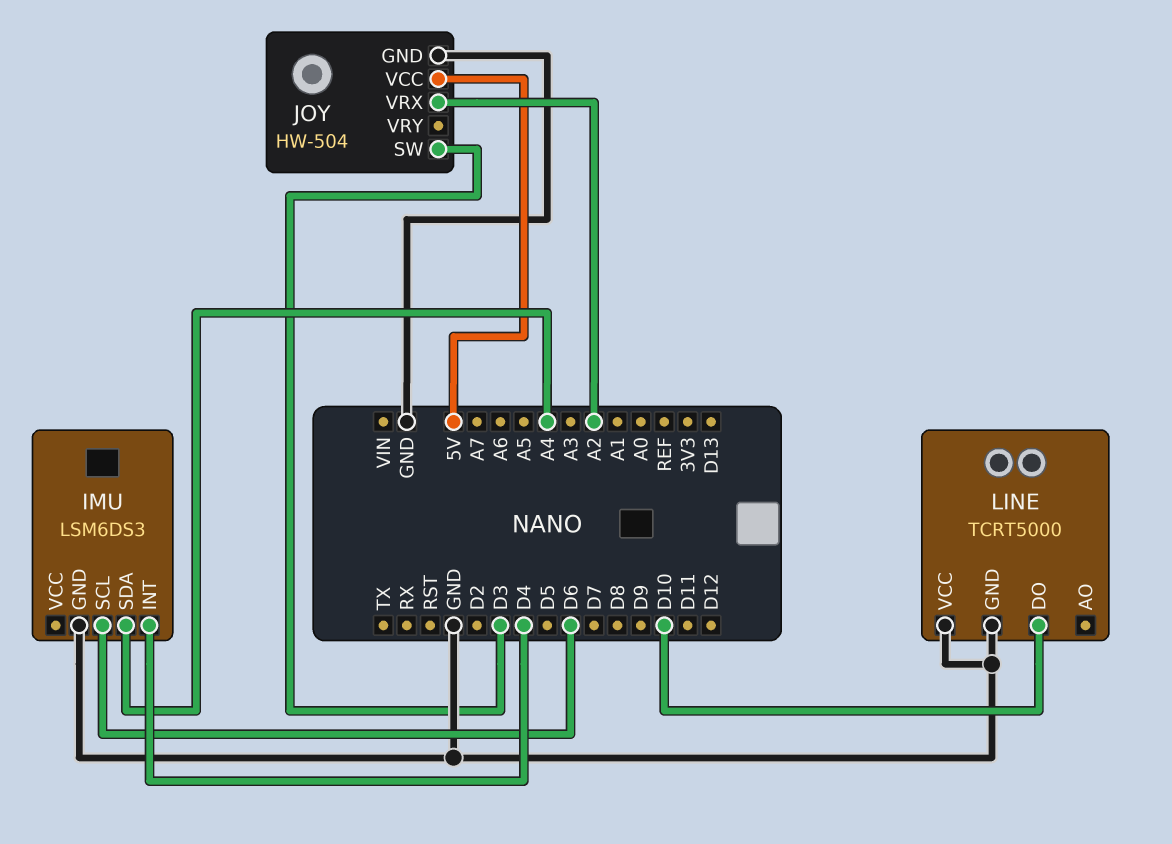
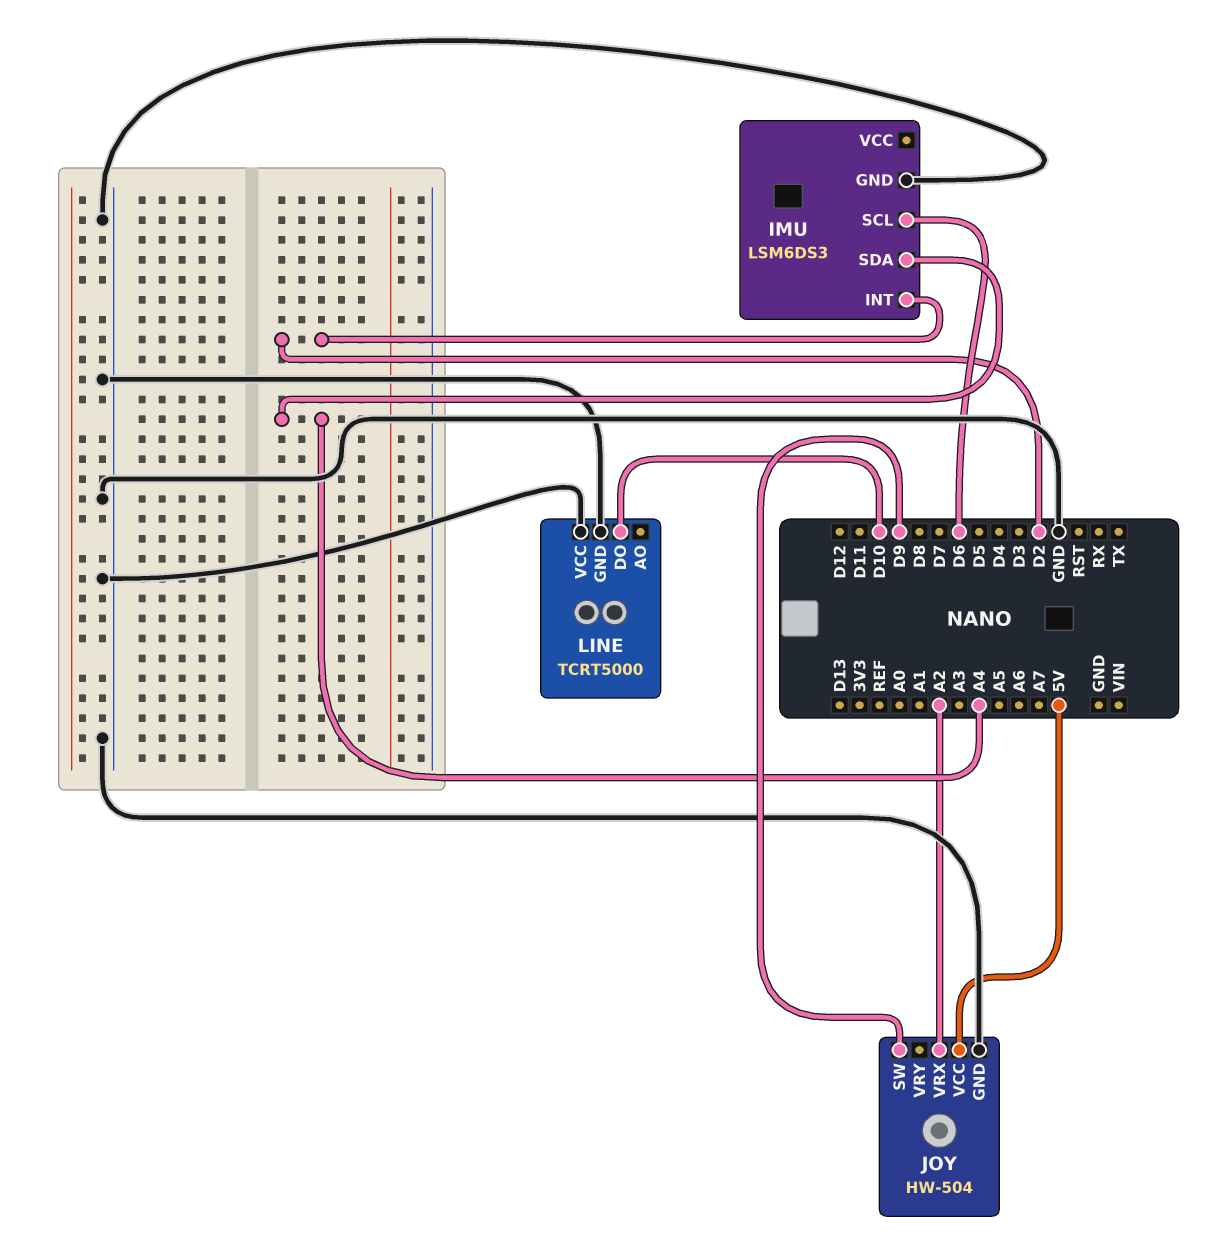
IMU pin INT: D4 -> D2
JOY pin SW: D3 -> D9

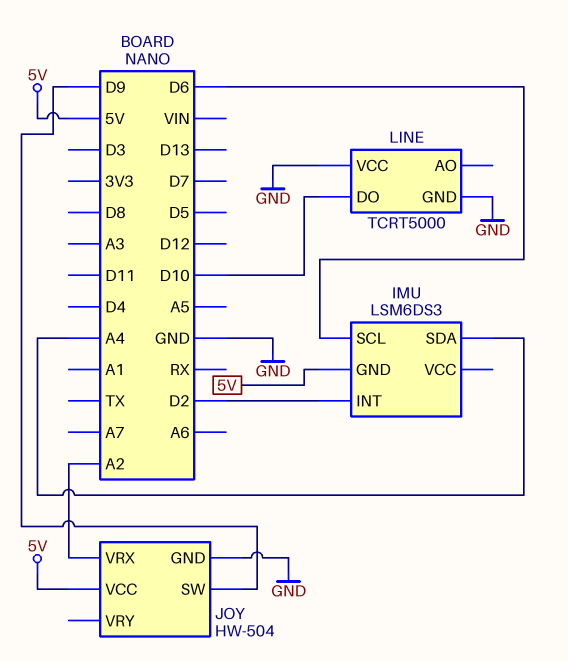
IMU pin GND: GND -> 5V

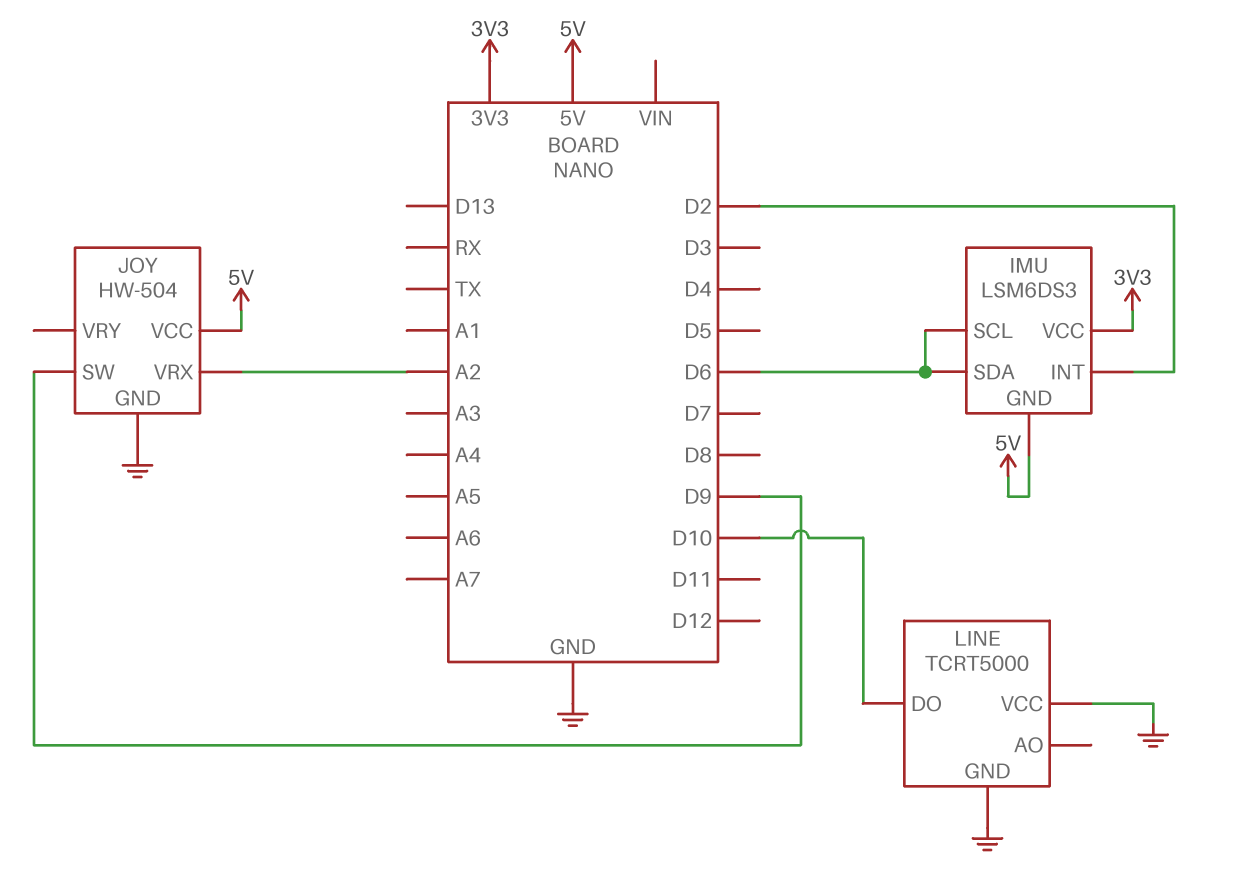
IMU pin SDA: A4 -> D6
IMU pin VCC: none -> 3V3

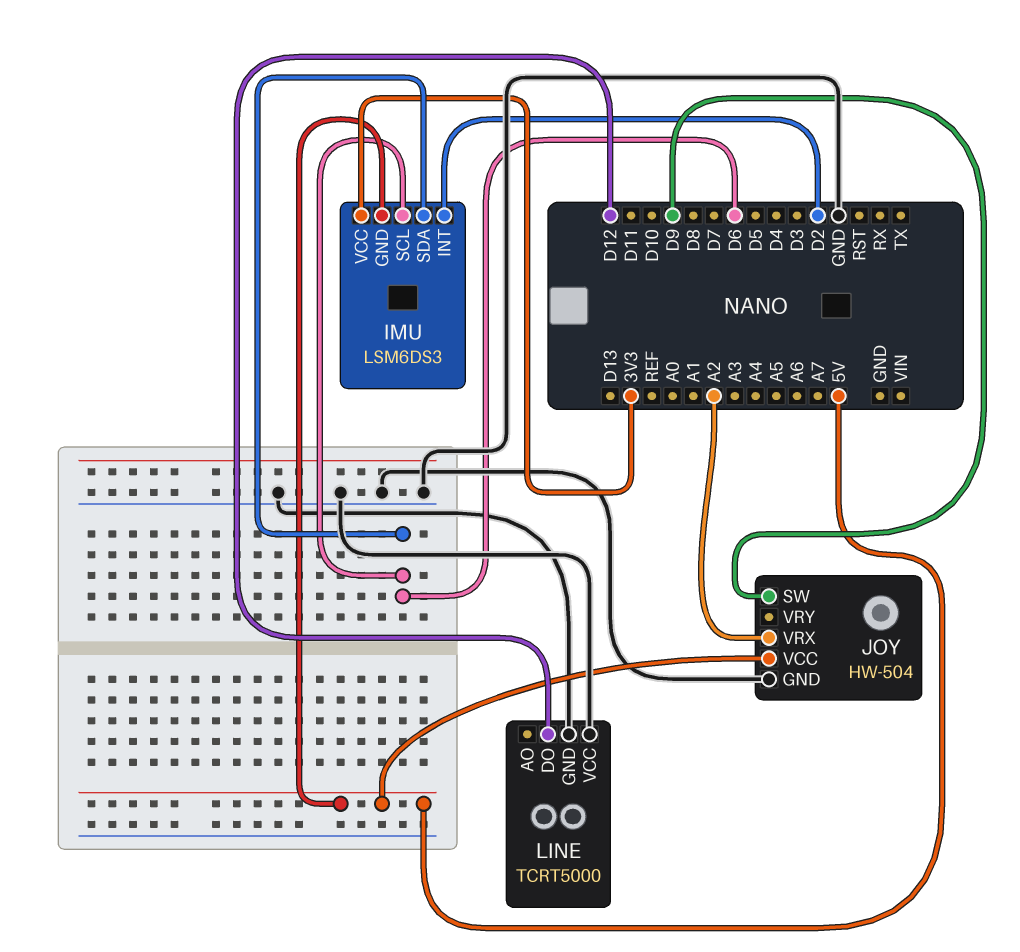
LINE pin DO: D10 -> D12

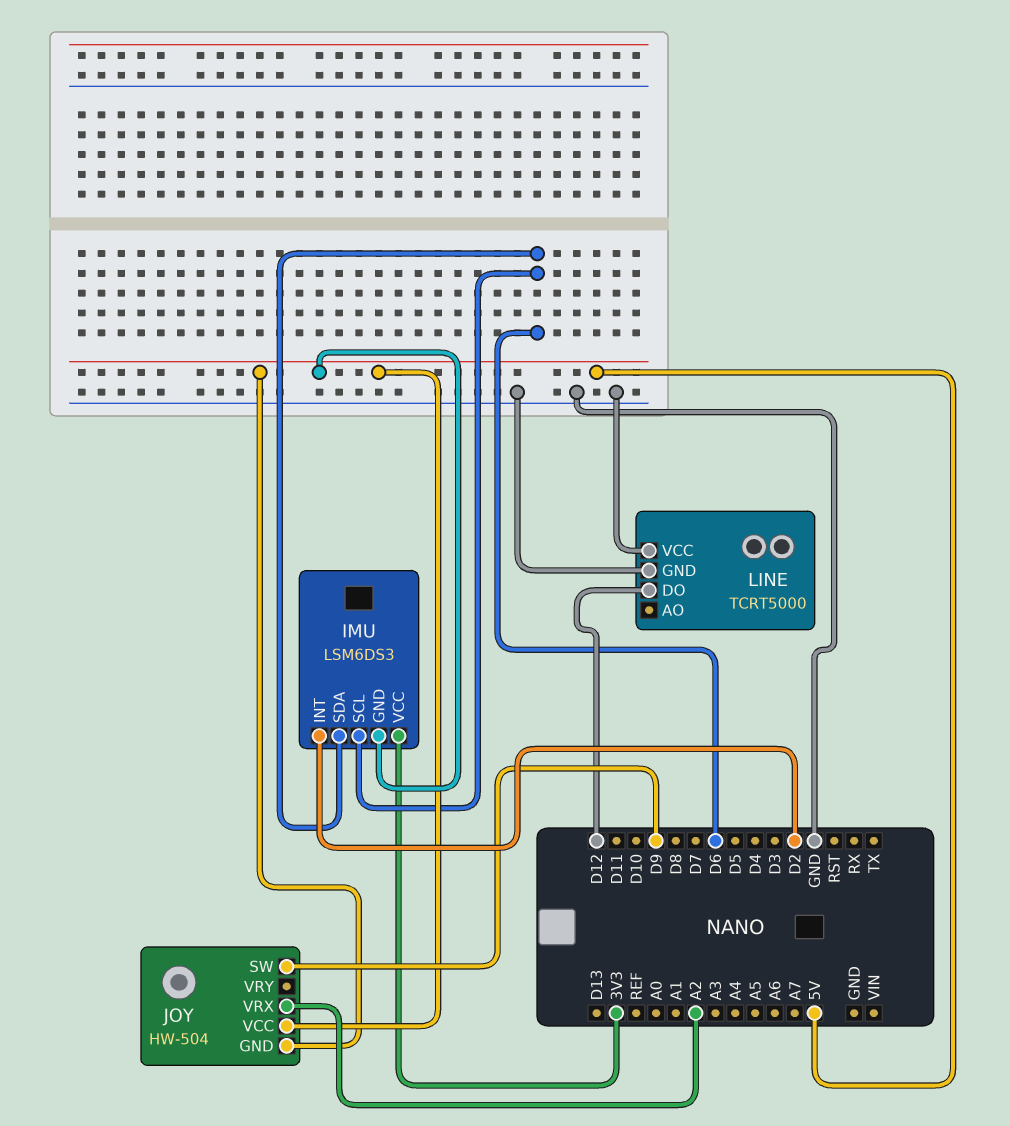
JOY pin GND: GND -> 5V

